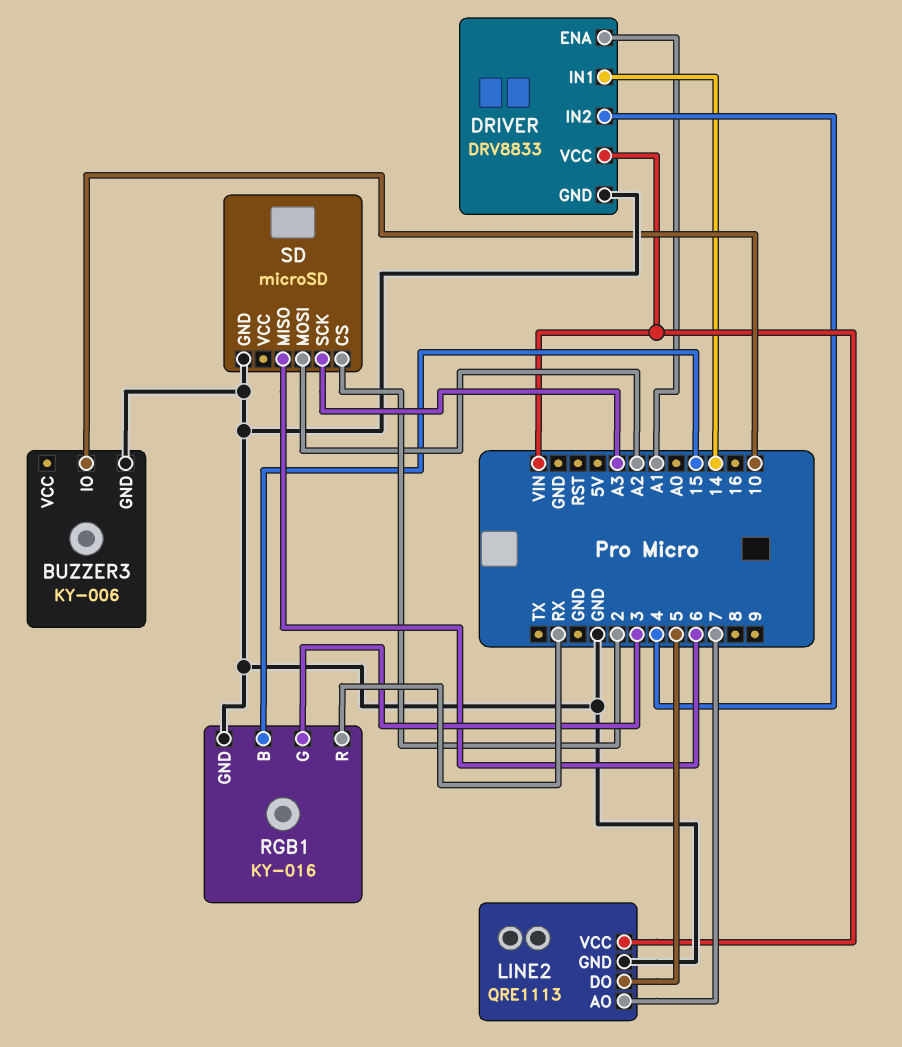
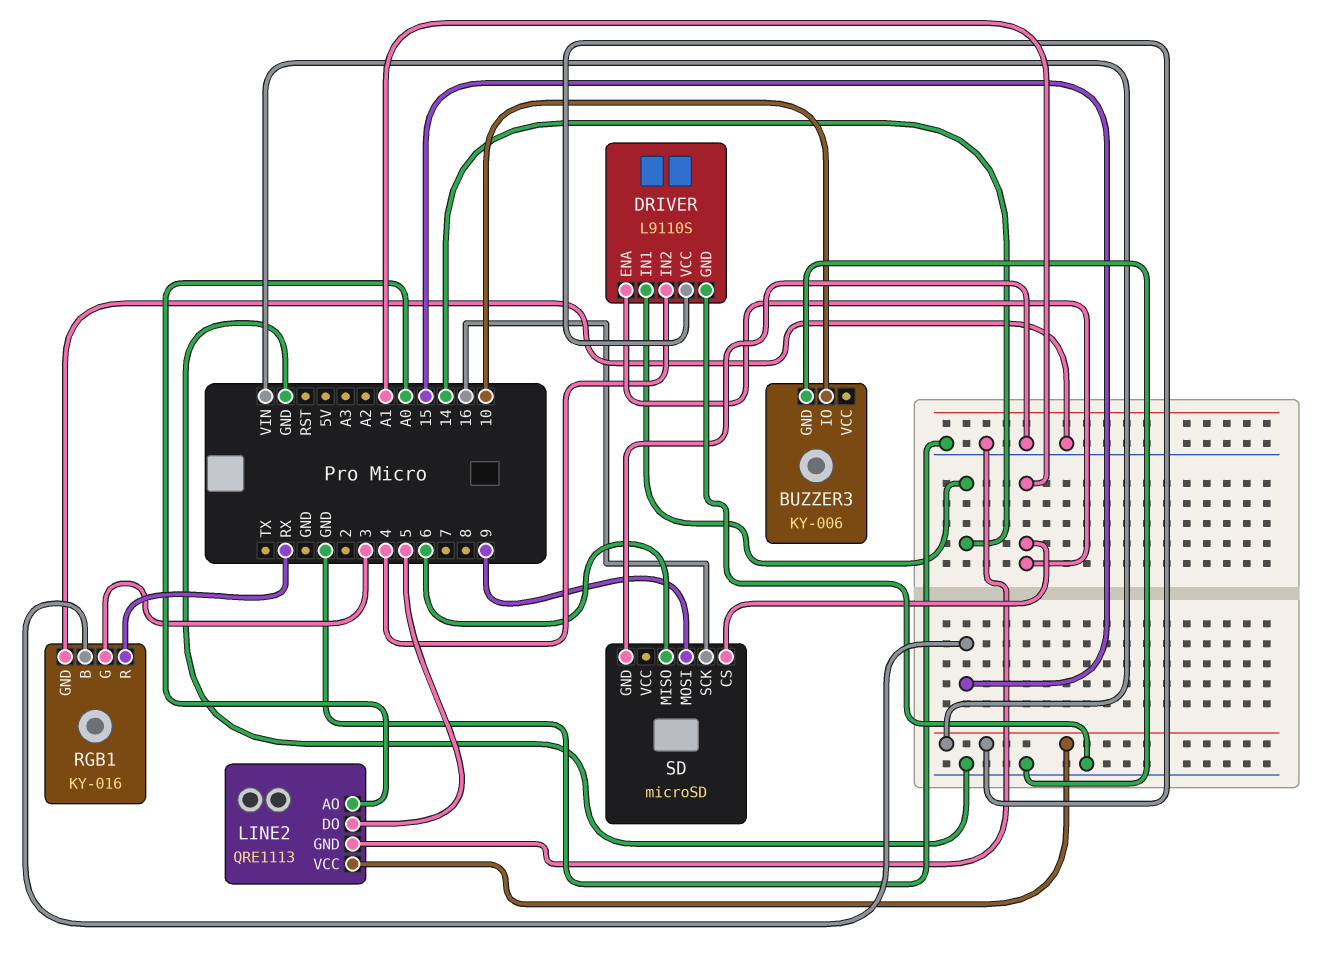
DRIVER: DRV8833 -> L9110S
LINE2 pin AO: 7 -> A0
SD pin CS: 2 -> A1
SD pin MOSI: A2 -> 9
SD pin SCK: A3 -> 16

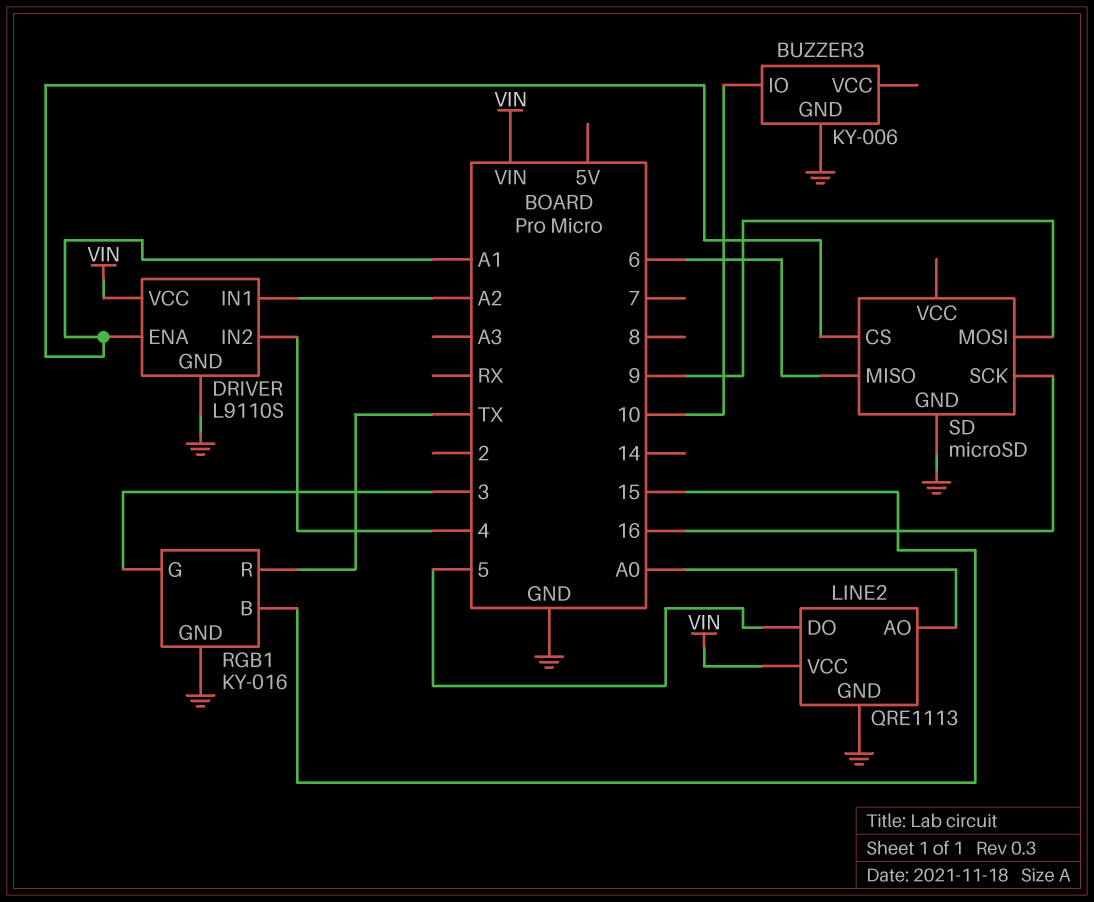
DRIVER pin IN1: 14 -> A2
RGB1 pin R: RX -> TX

